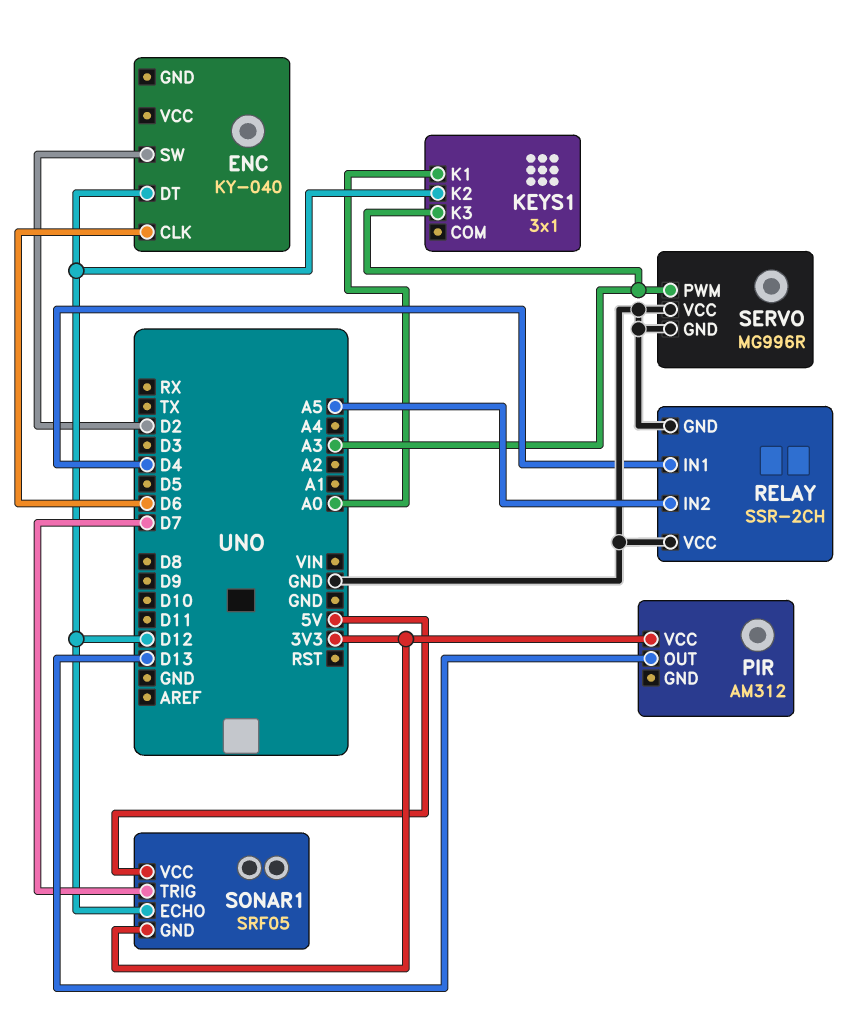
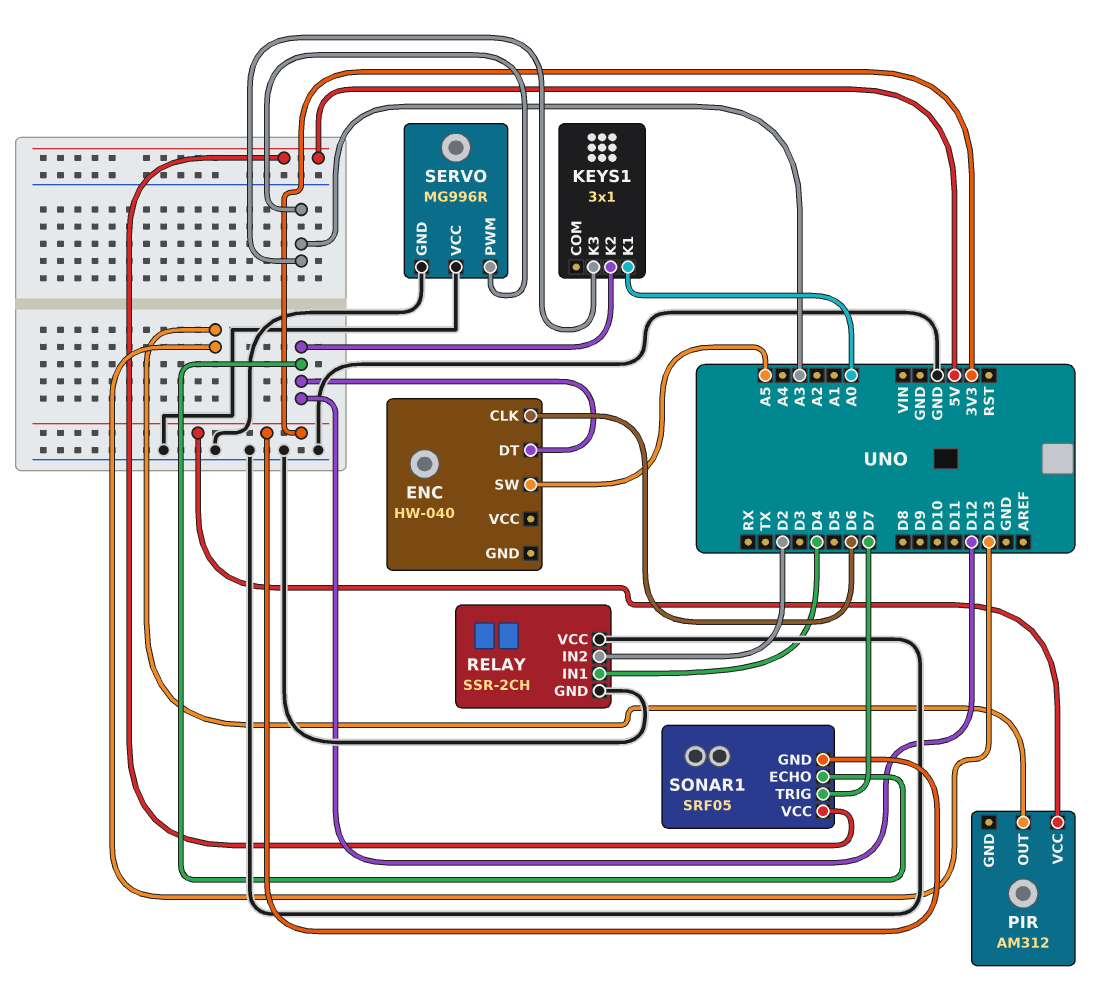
ENC: KY-040 -> HW-040
ENC pin SW: D2 -> A5
RELAY pin IN2: A5 -> D2

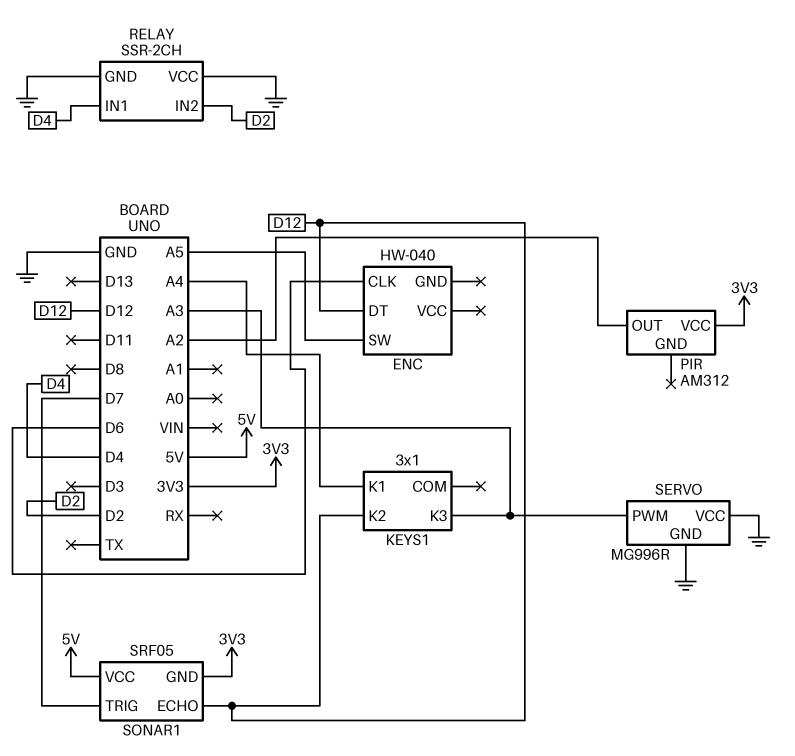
KEYS1 pin K1: A0 -> A4
PIR pin OUT: D13 -> A2

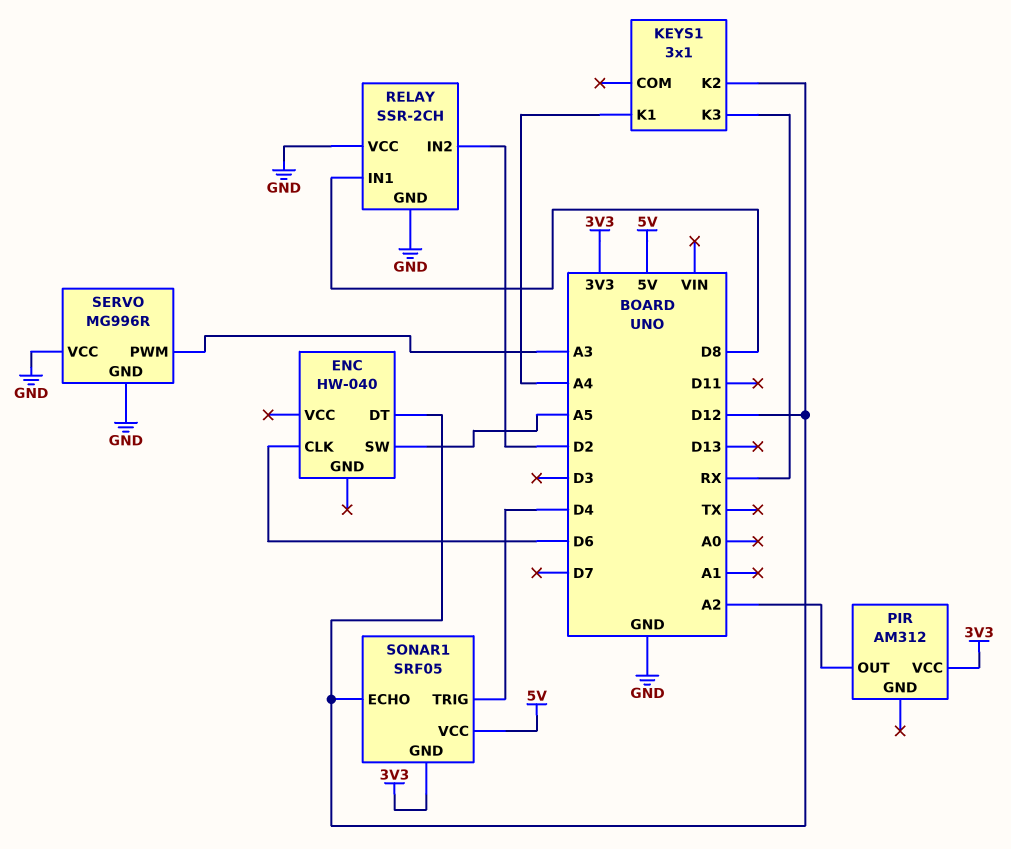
KEYS1 pin K3: A3 -> RX
RELAY pin IN1: D4 -> D8
SONAR1 pin TRIG: D7 -> D4

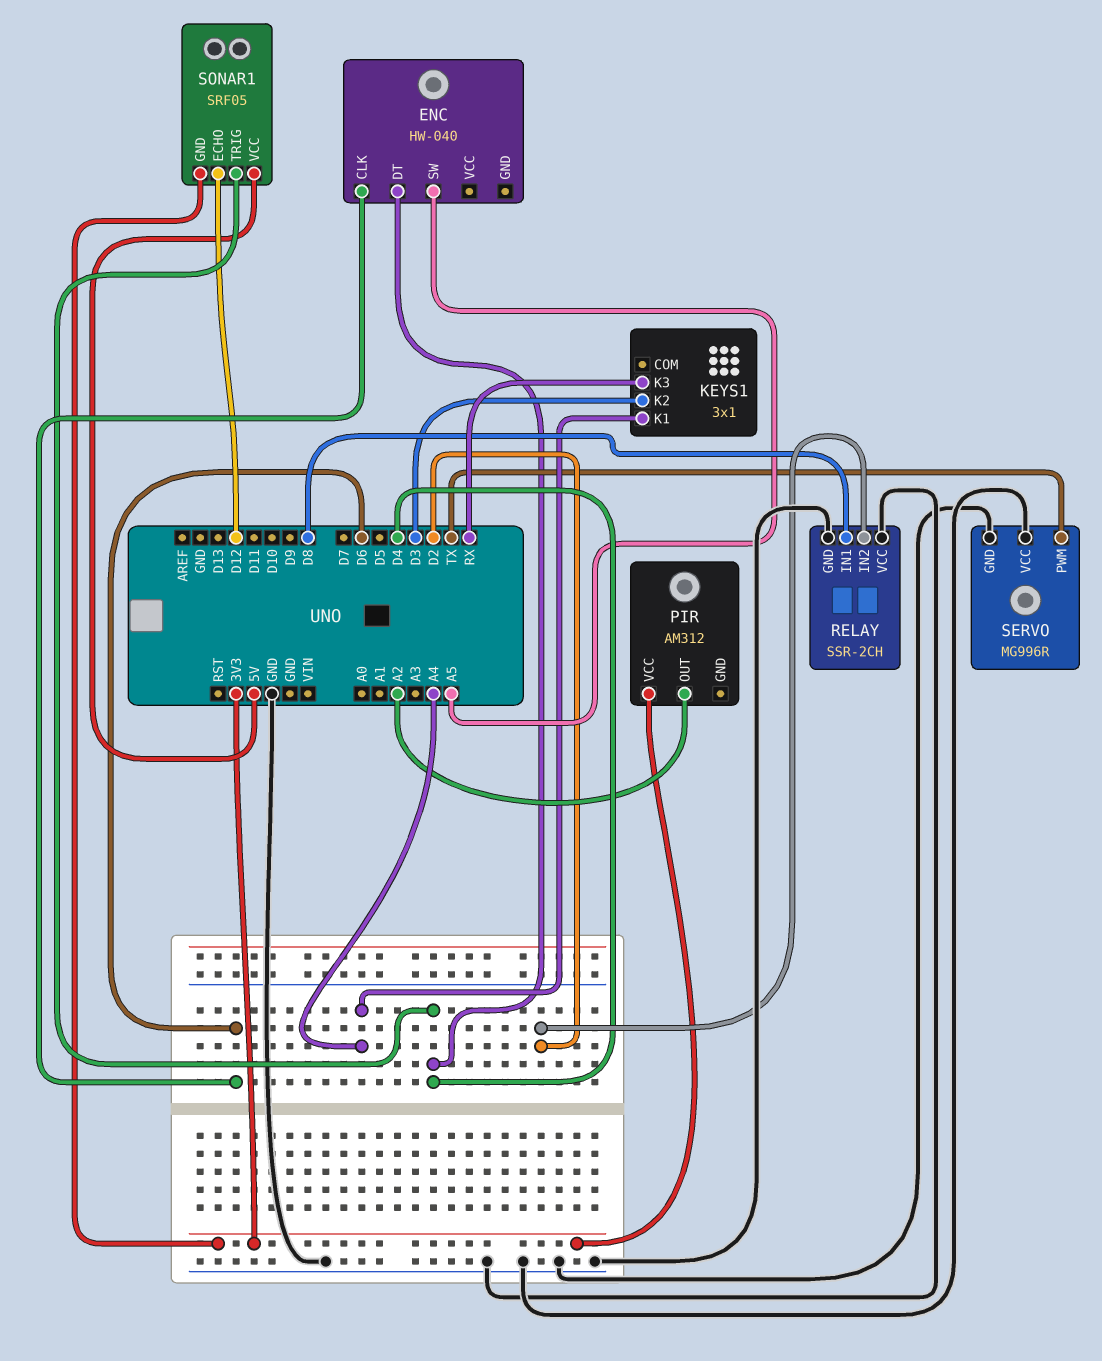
ENC pin DT: D12 -> D4
KEYS1 pin K2: D12 -> D3
SERVO pin PWM: A3 -> TX

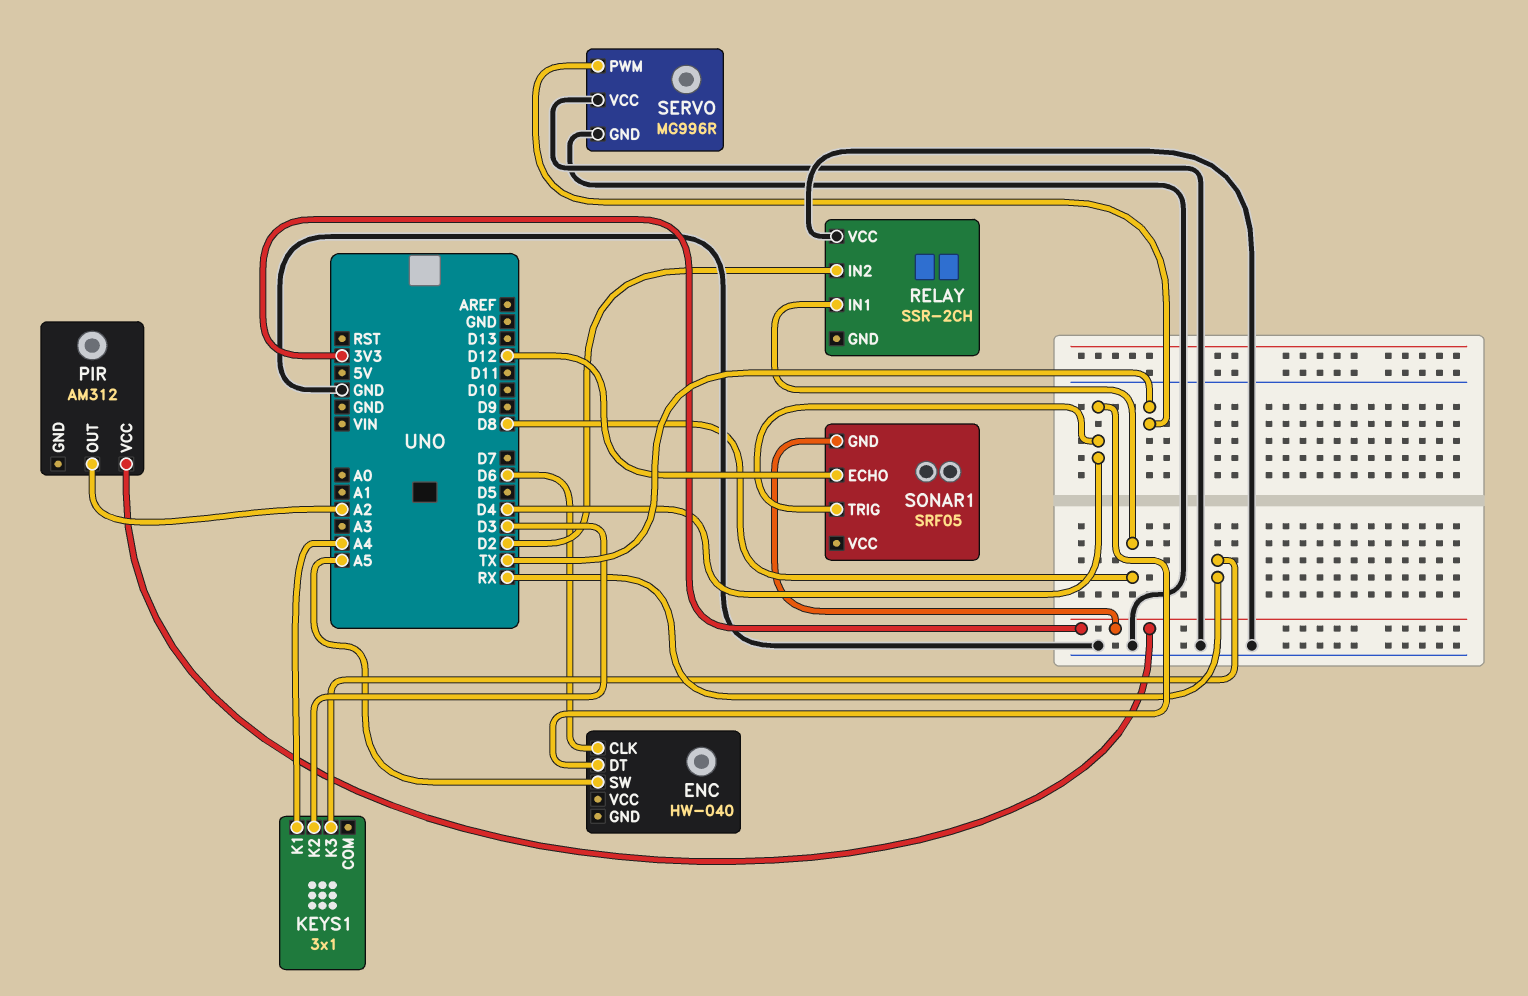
RELAY pin GND: GND -> none
SONAR1 pin VCC: 5V -> none

